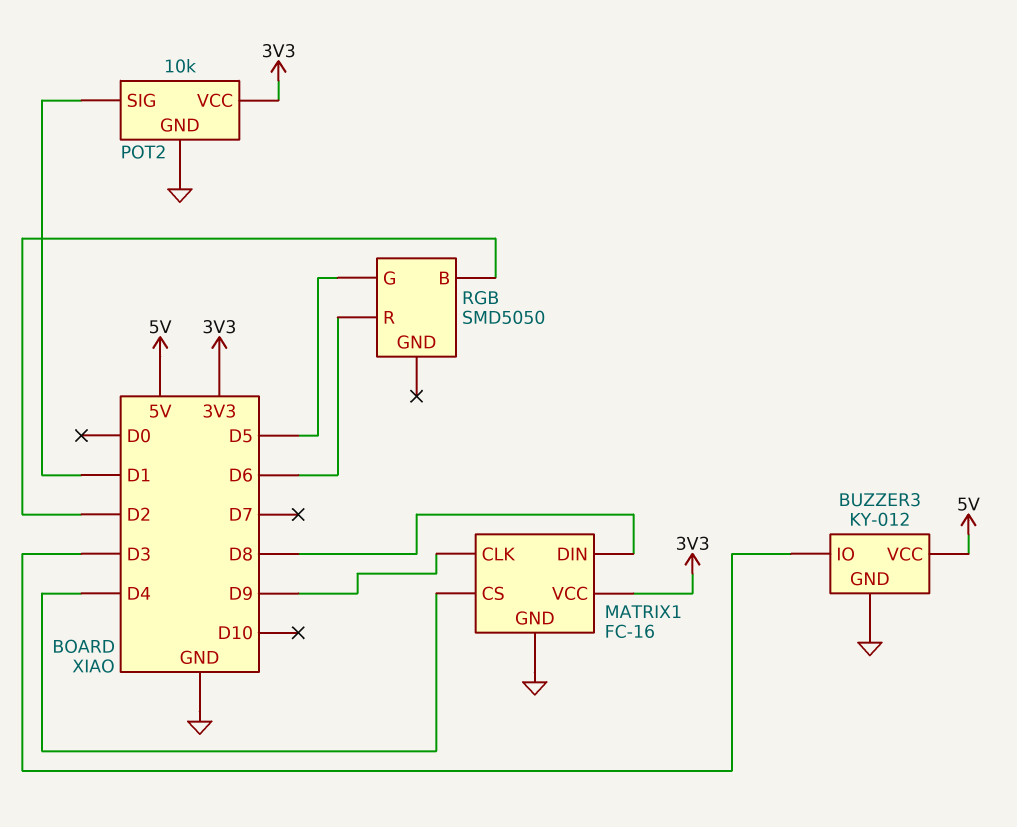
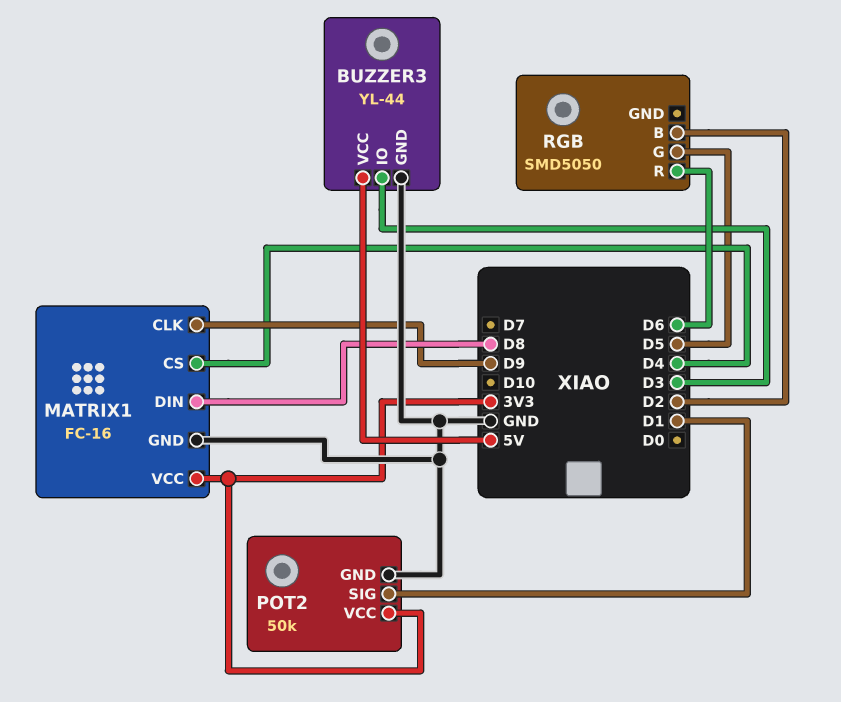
BUZZER3: KY-012 -> YL-44
POT2: 10k -> 50k

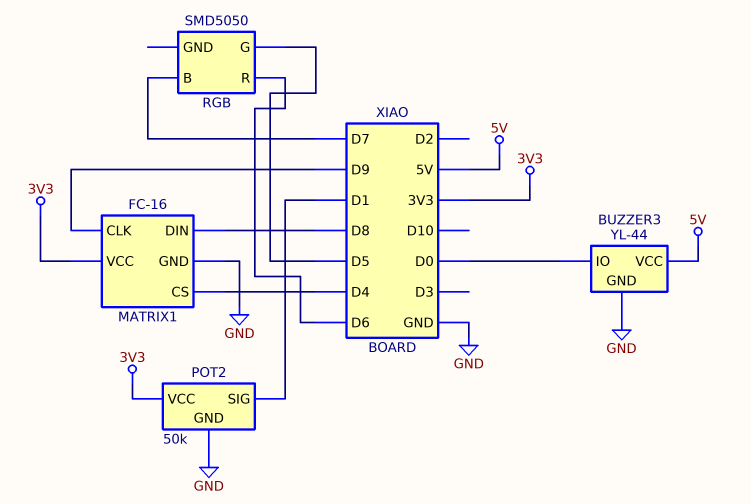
BUZZER3 pin IO: D3 -> D0
RGB pin B: D2 -> D7

